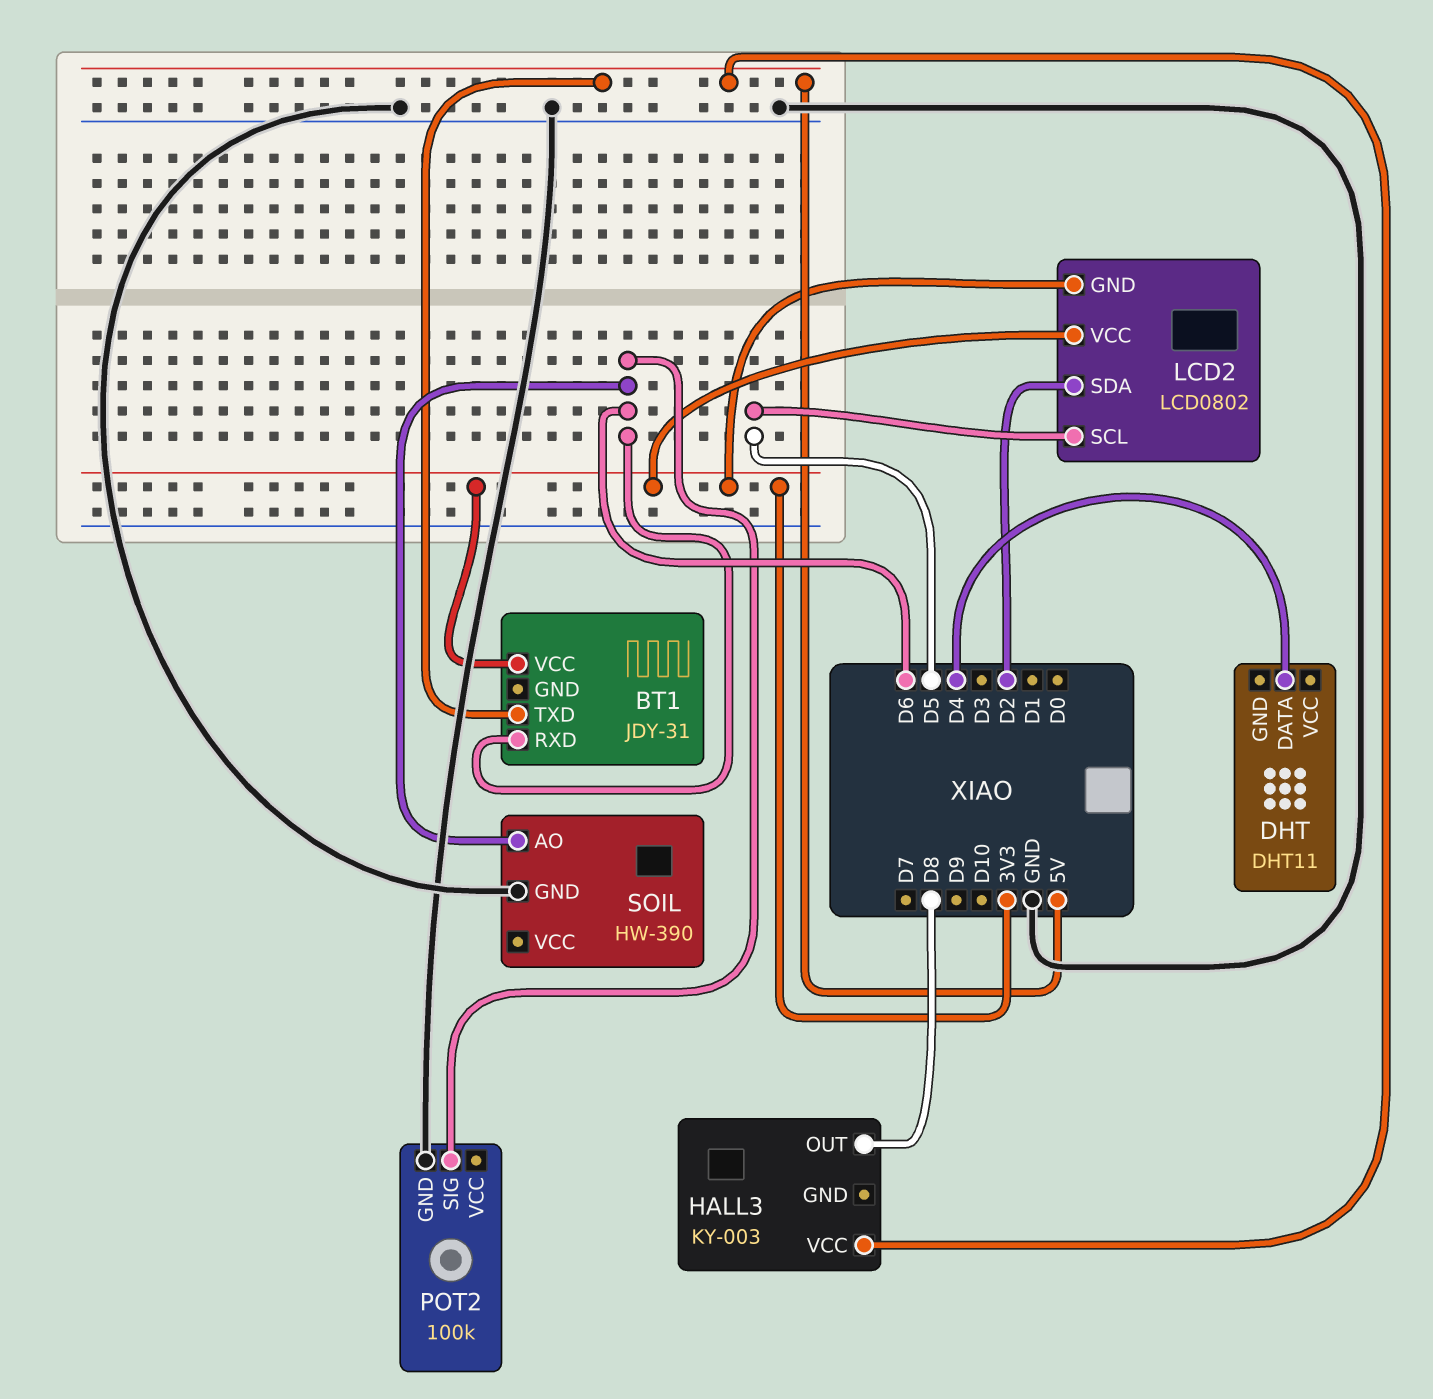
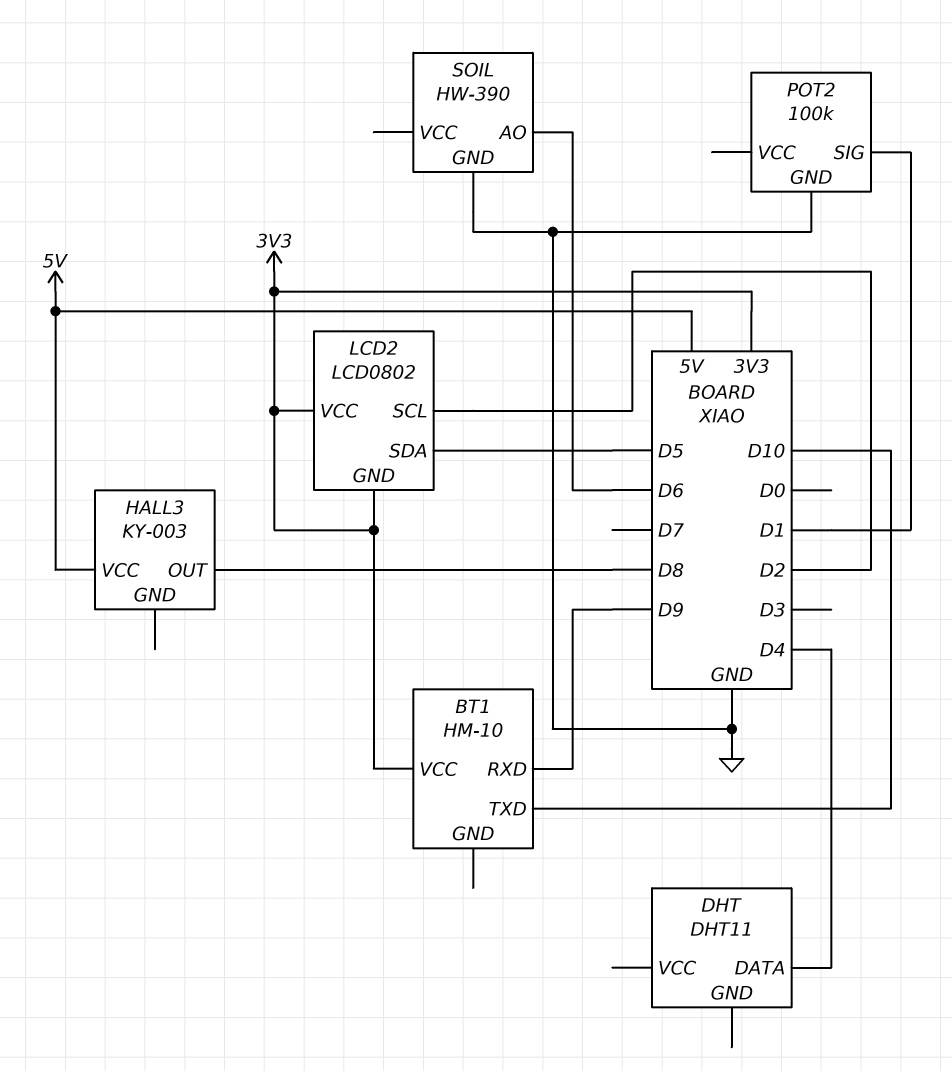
BT1: JDY-31 -> HM-10
BT1 pin RXD: D6 -> D9
BT1 pin TXD: 5V -> D10
LCD2 pin SCL: D5 -> D2
LCD2 pin SDA: D2 -> D5
POT2 pin SIG: D6 -> D1

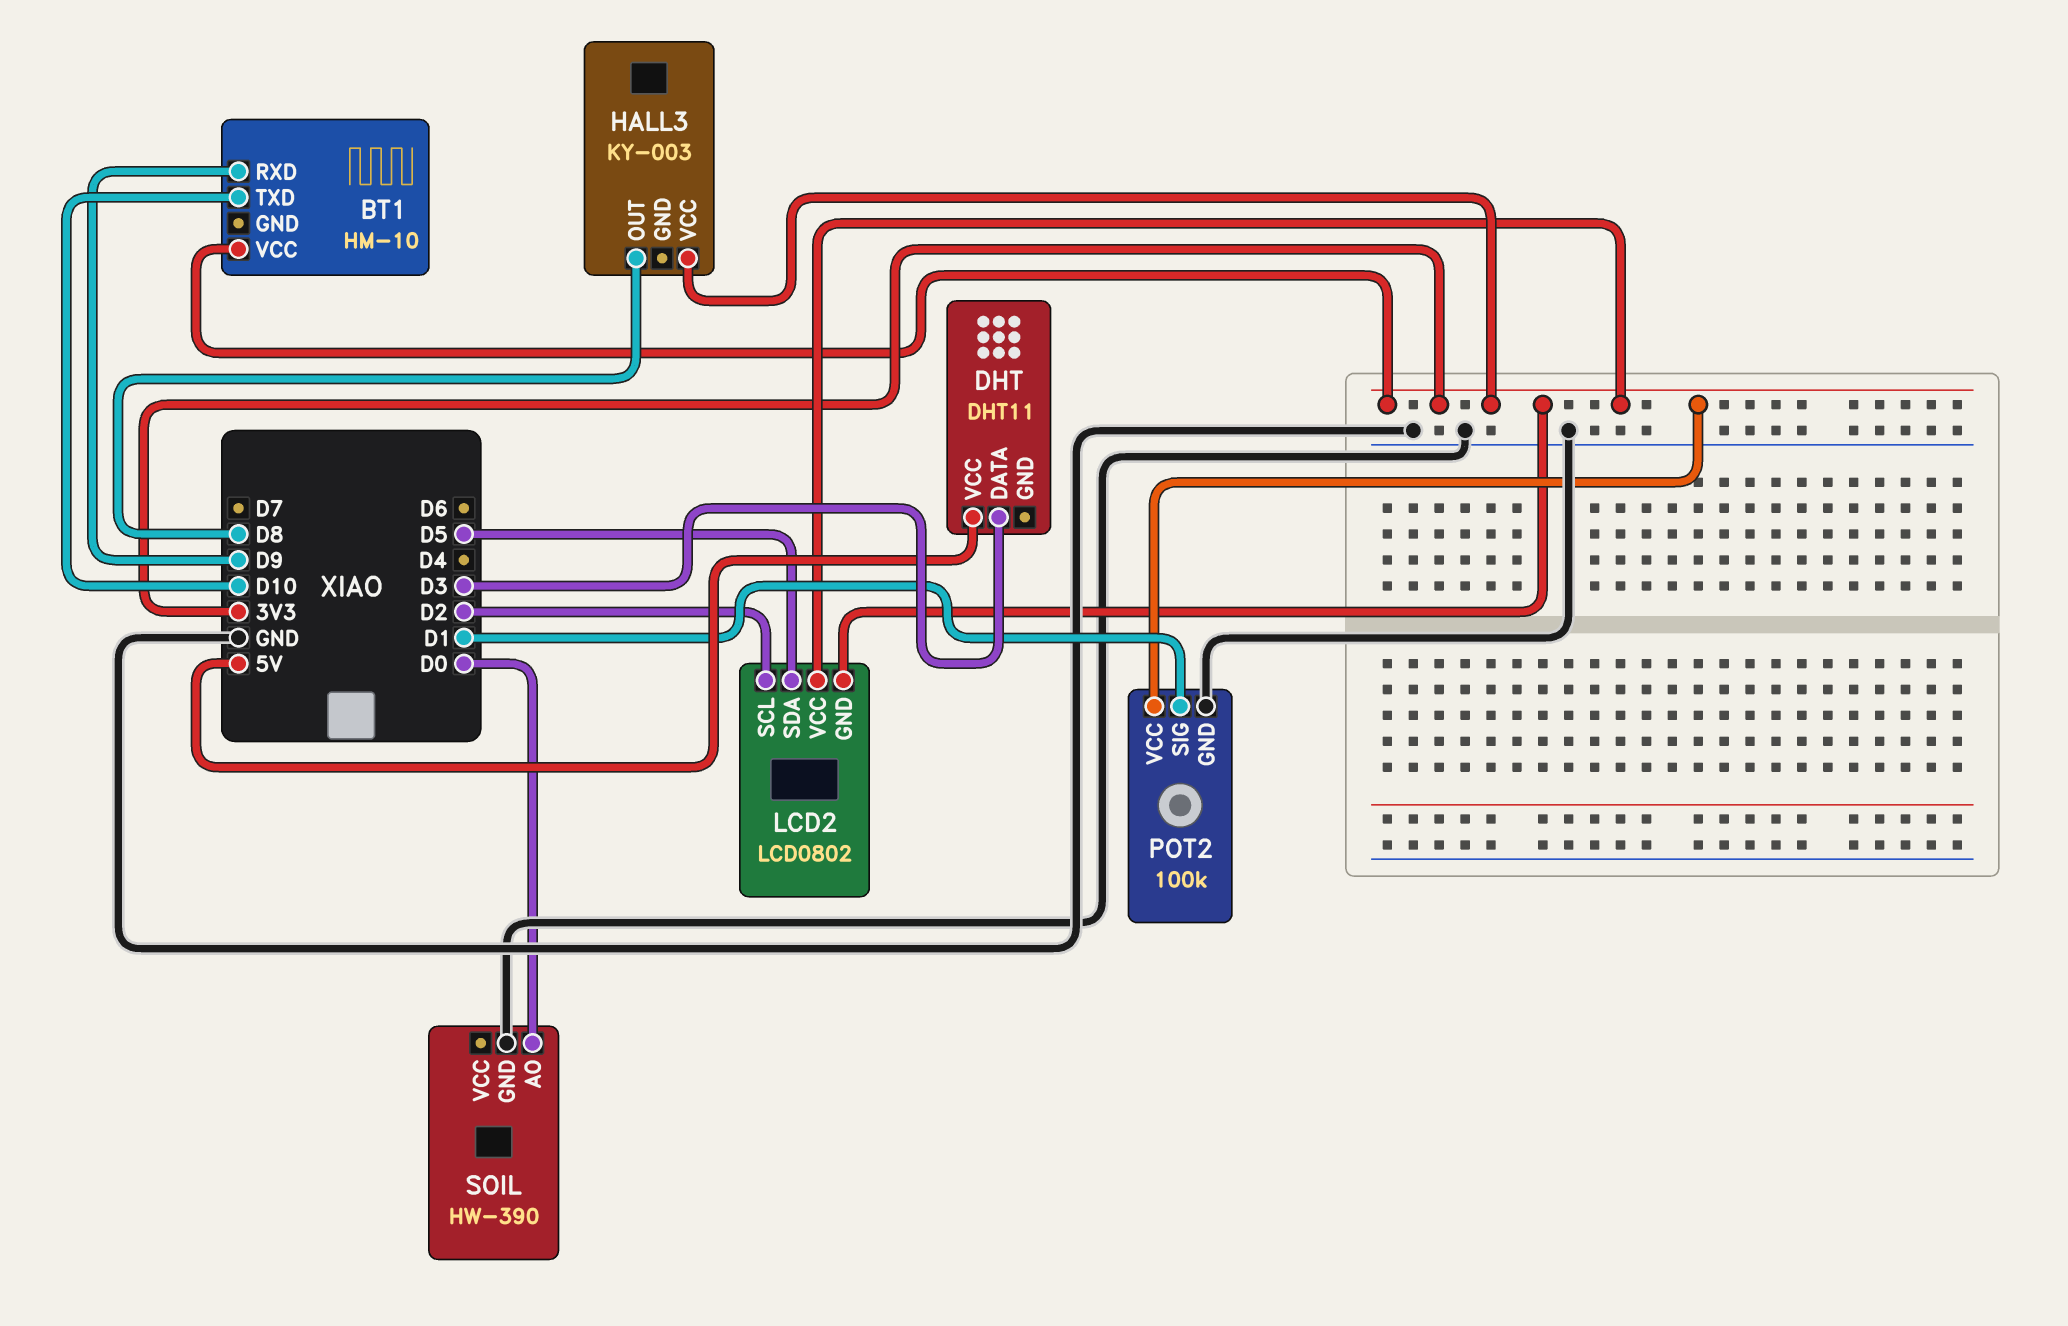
DHT pin DATA: D4 -> D3
DHT pin VCC: none -> 5V
HALL3 pin VCC: 5V -> 3V3
POT2 pin VCC: none -> 3V3
SOIL pin AO: D6 -> D0

